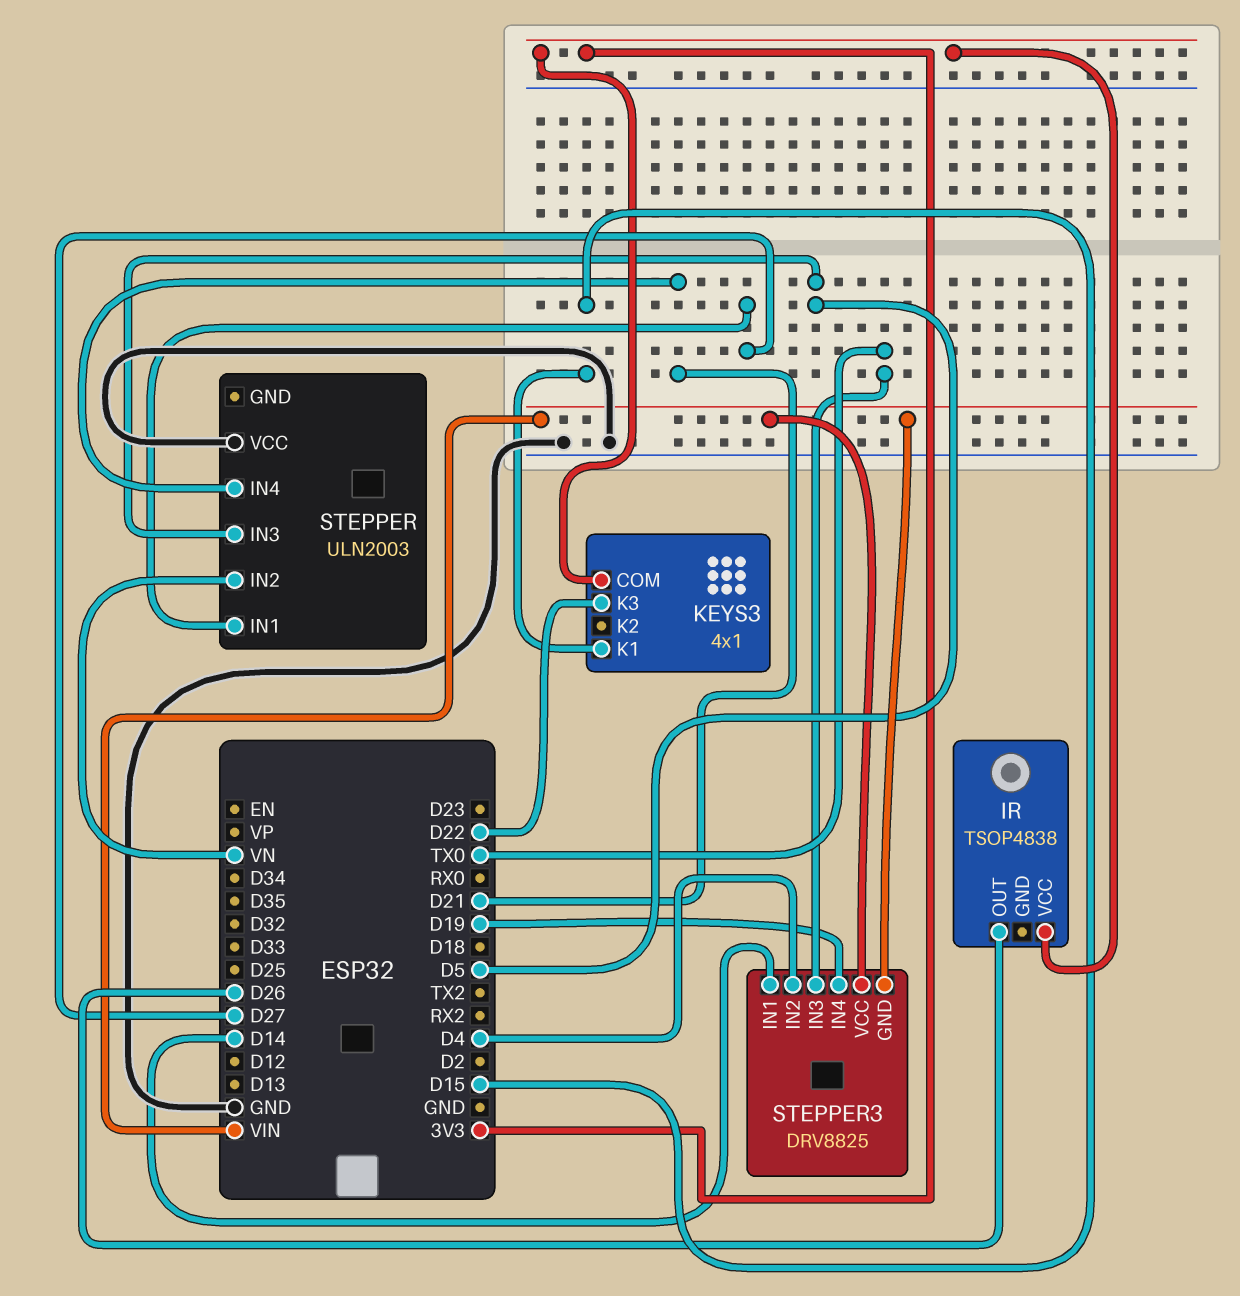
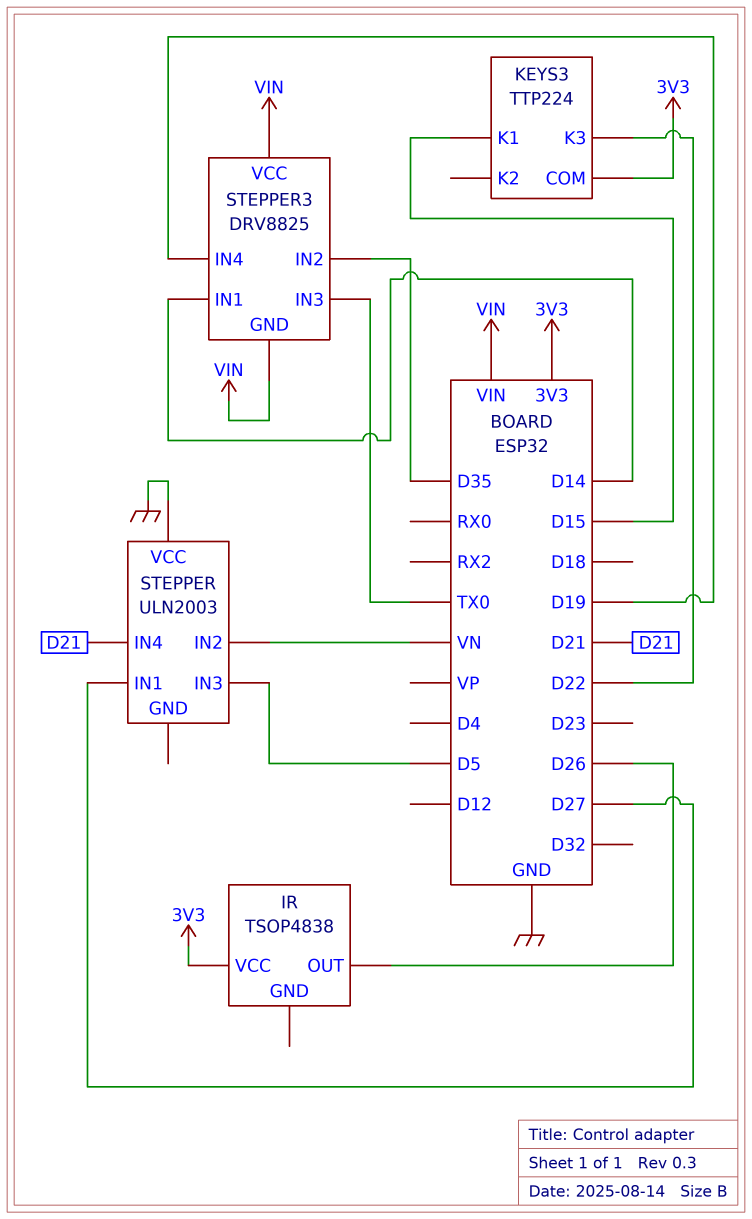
KEYS3: 4x1 -> TTP224
STEPPER3 pin IN2: D4 -> D35

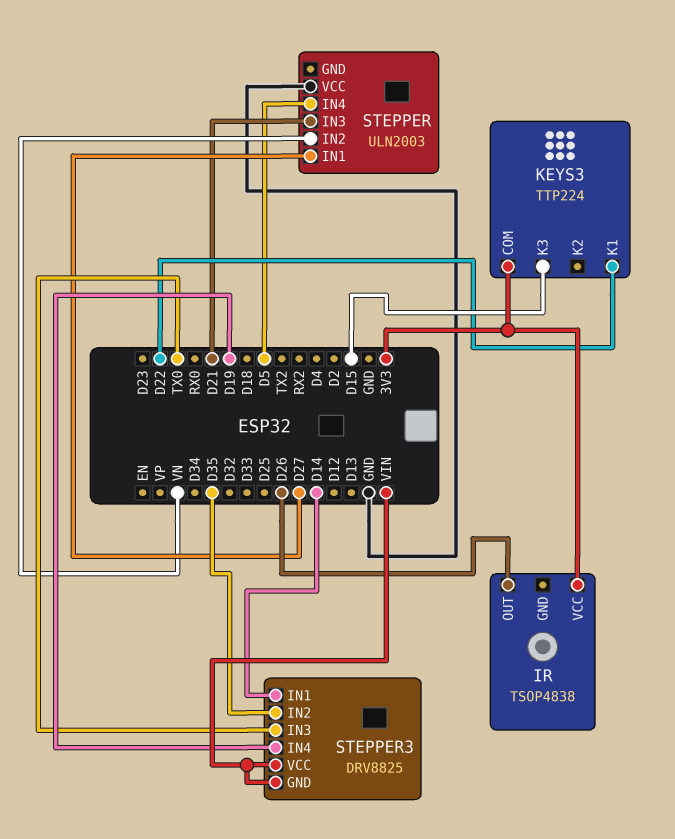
KEYS3 pin K1: D15 -> D22
KEYS3 pin K3: D22 -> D15
STEPPER pin IN3: D5 -> D21
STEPPER pin IN4: D21 -> D5

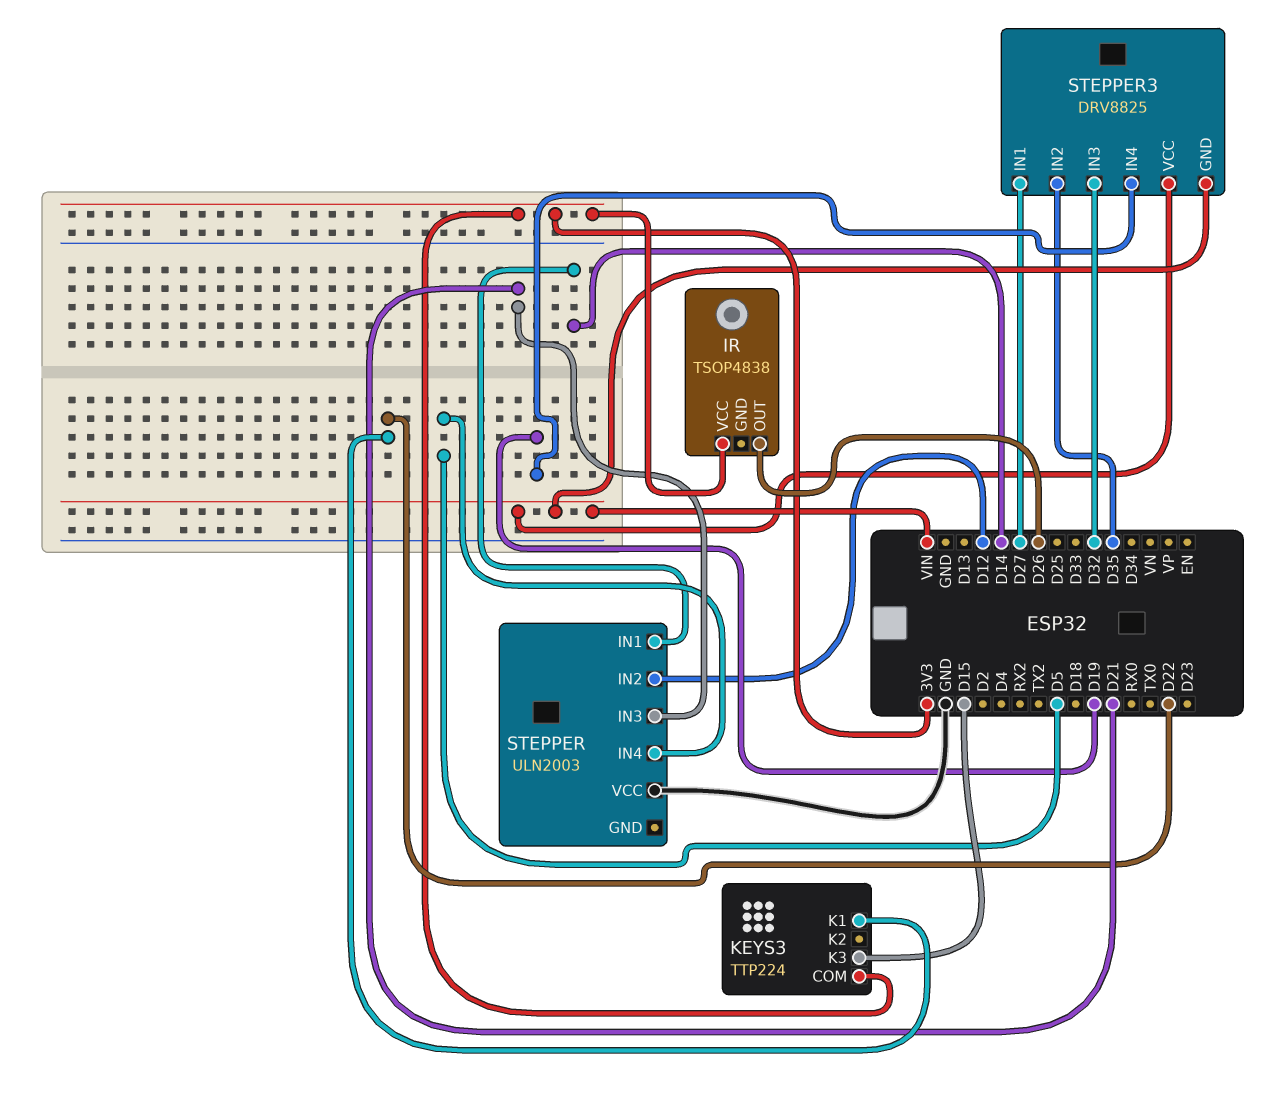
STEPPER pin IN1: D27 -> D14
STEPPER pin IN2: VN -> D12
STEPPER3 pin IN1: D14 -> D27
STEPPER3 pin IN3: TX0 -> D32

